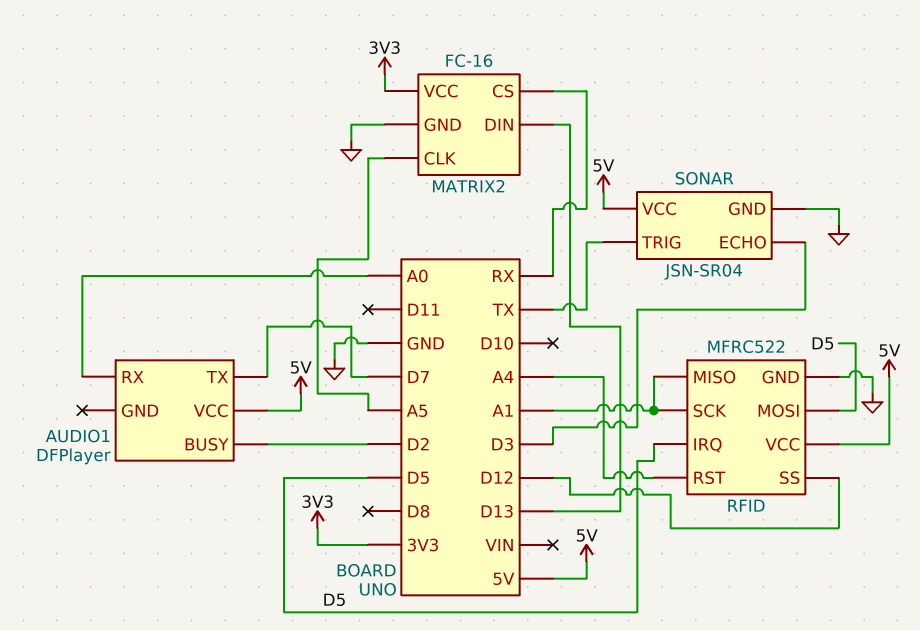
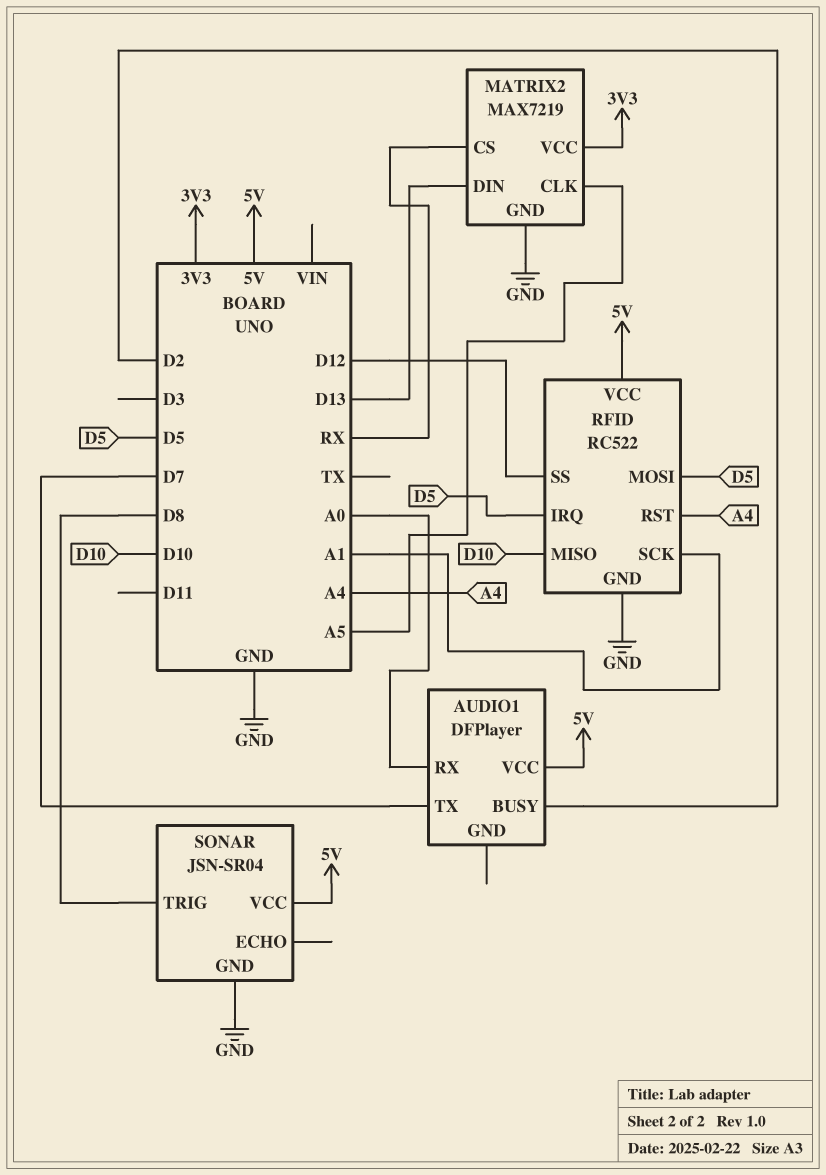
MATRIX2: FC-16 -> MAX7219
RFID: MFRC522 -> RC522
RFID pin MISO: A1 -> D10
SONAR pin ECHO: D3 -> none
SONAR pin TRIG: TX -> D8

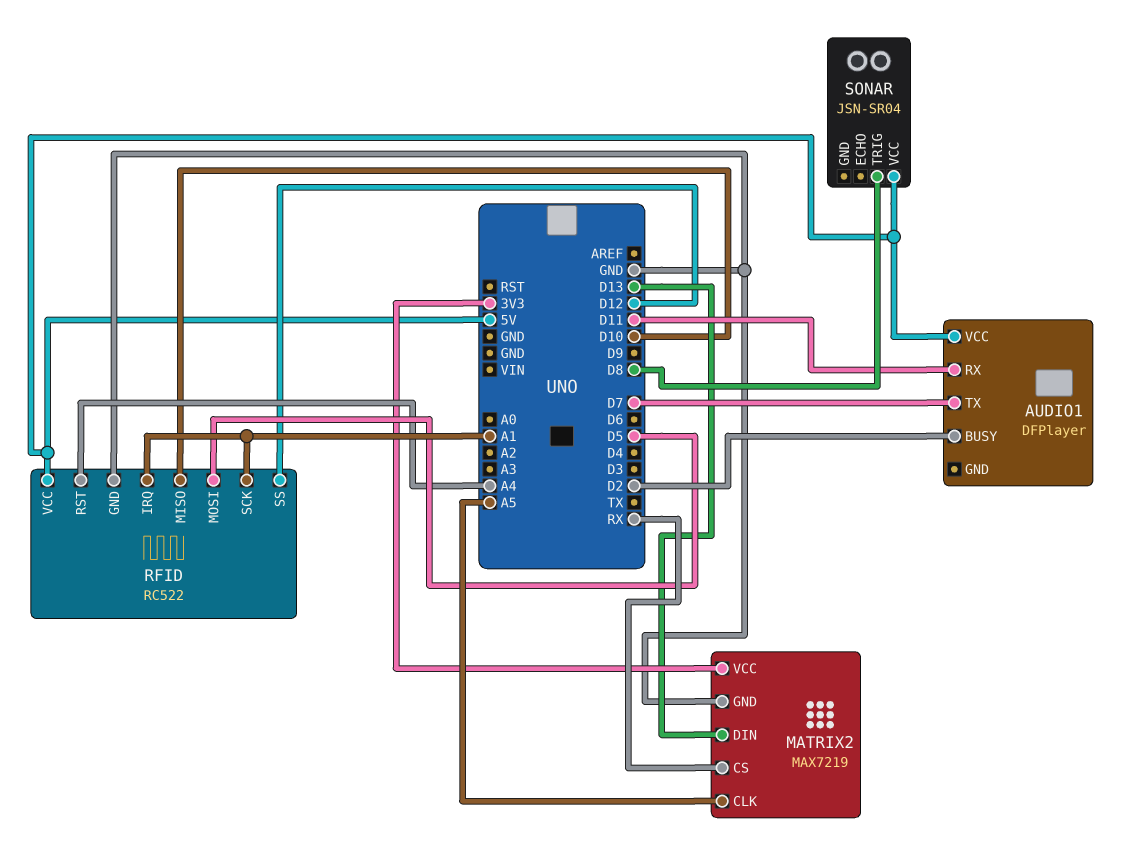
AUDIO1 pin RX: A0 -> D11
RFID pin IRQ: D5 -> A1
SONAR pin GND: GND -> none

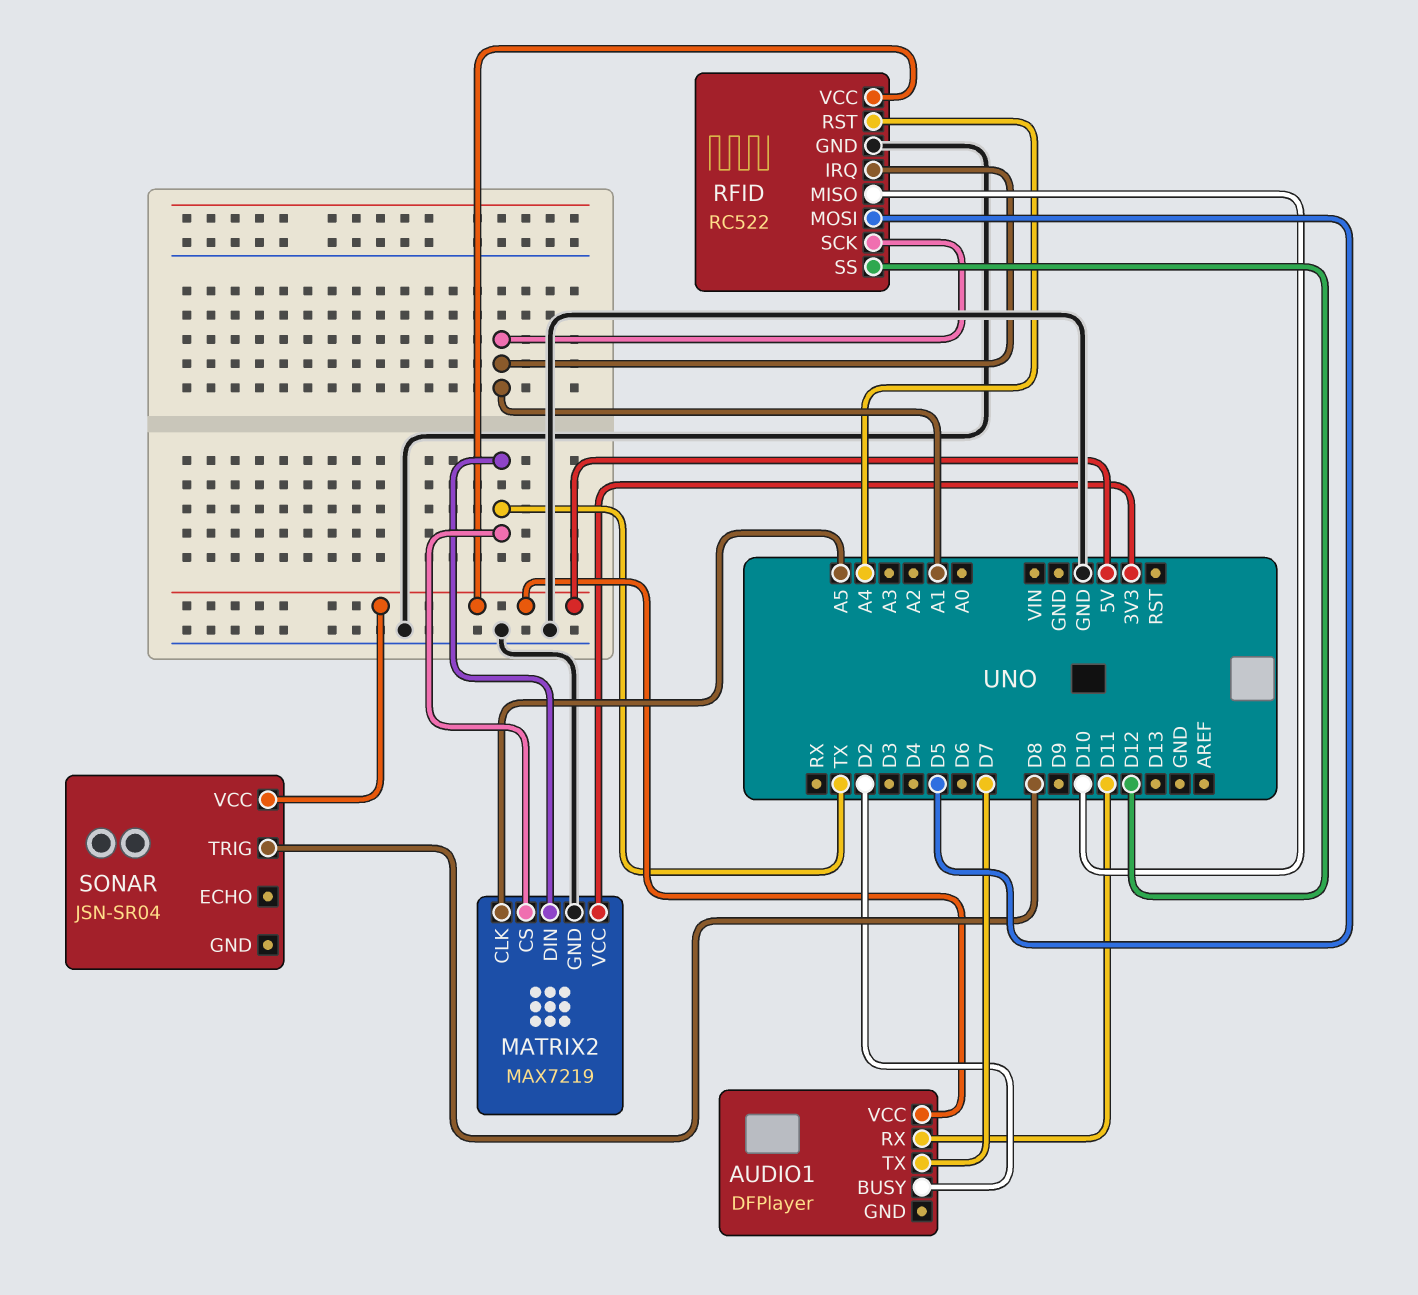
MATRIX2 pin CS: RX -> TX
MATRIX2 pin DIN: D13 -> TX

